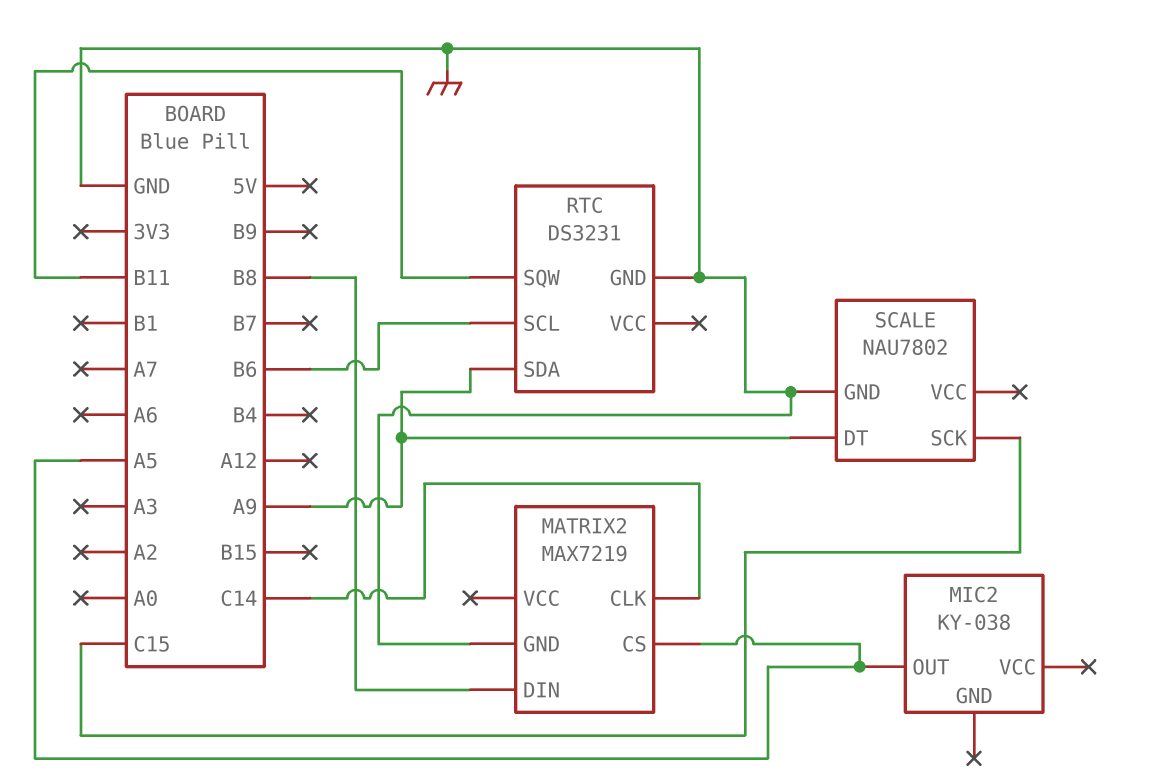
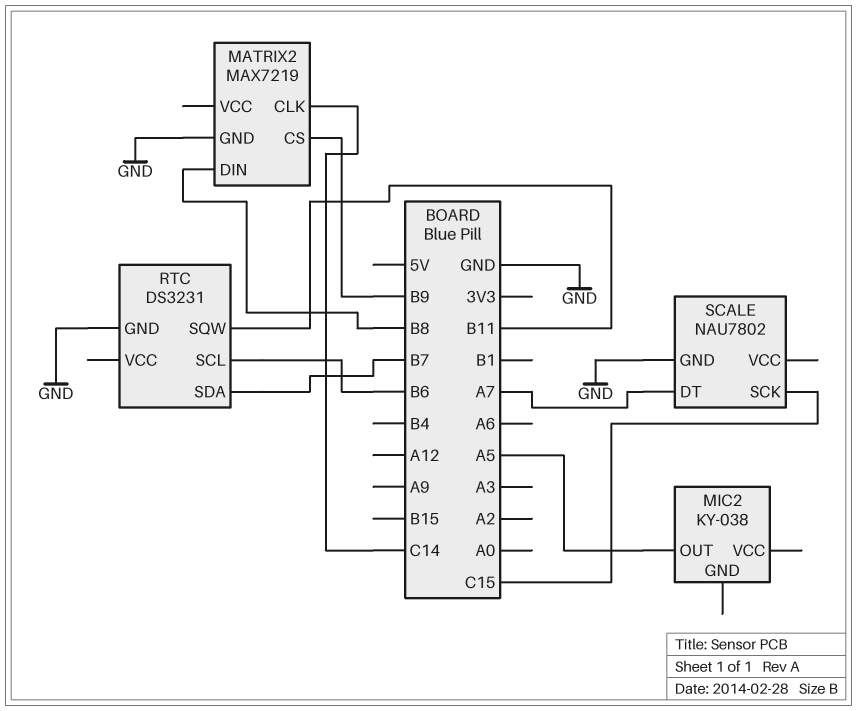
MATRIX2 pin CS: A5 -> B9
RTC pin SDA: A9 -> B7
SCALE pin DT: A9 -> A7

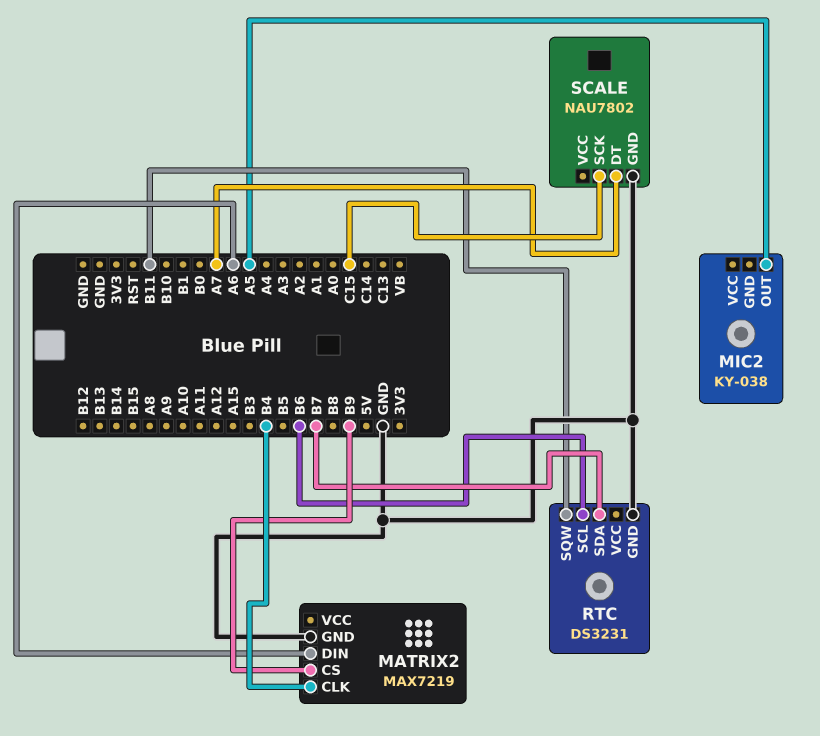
MATRIX2 pin CLK: C14 -> B4
MATRIX2 pin DIN: B8 -> A6

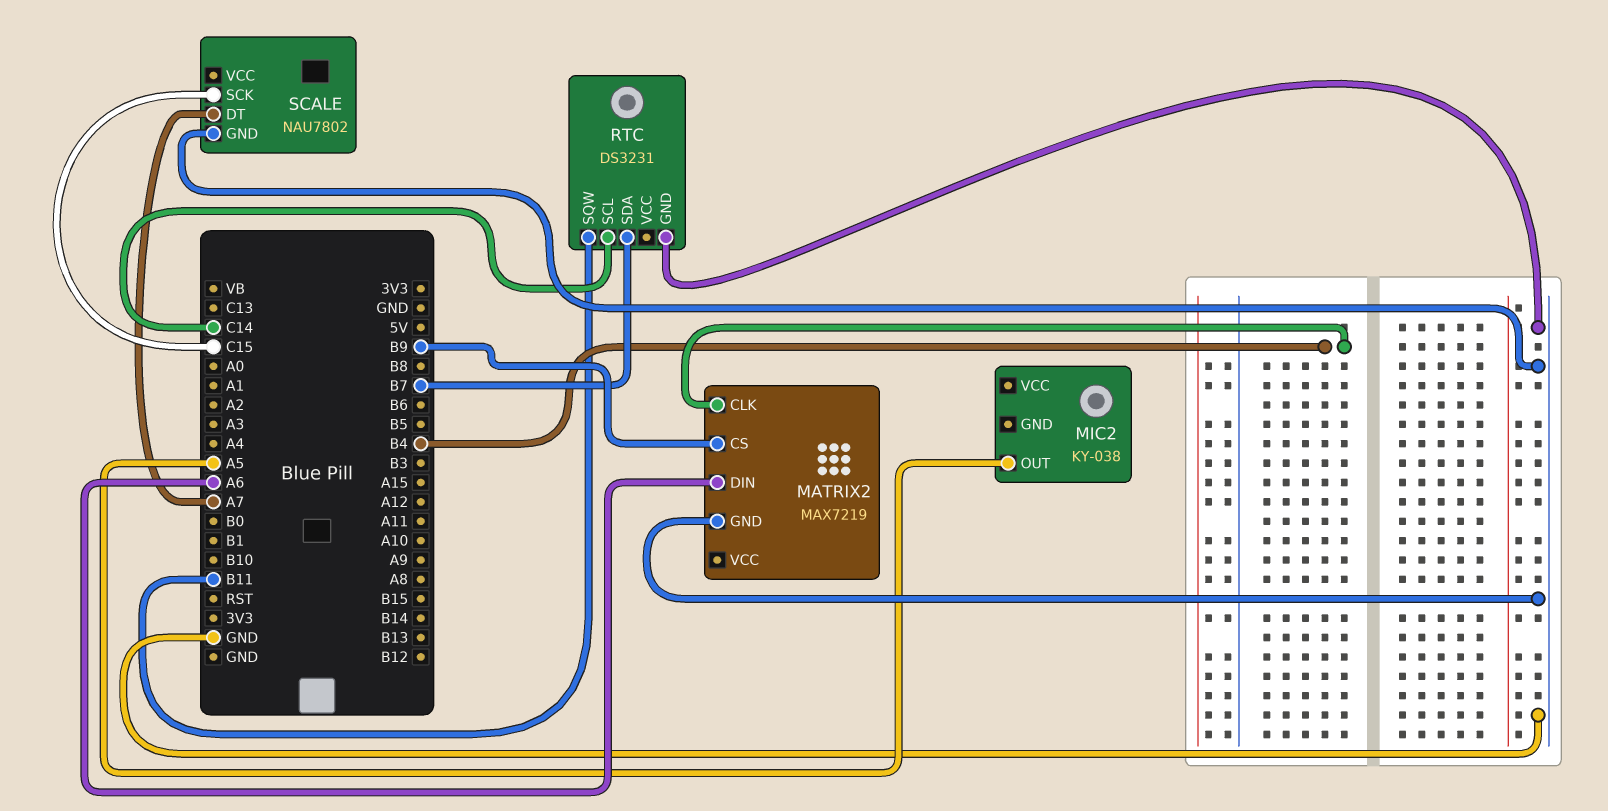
RTC pin SCL: B6 -> C14

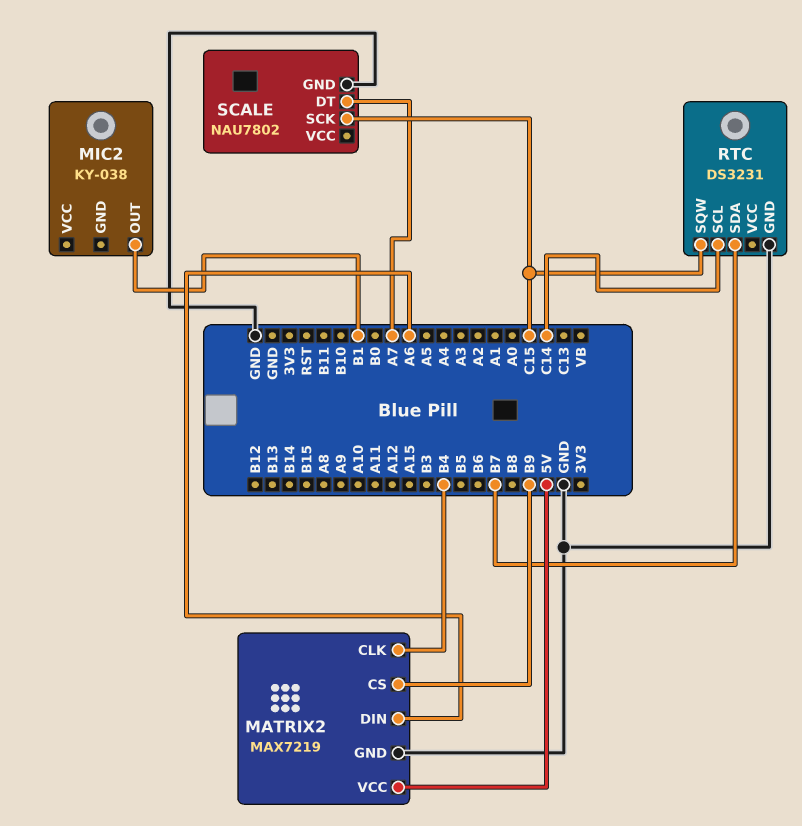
MATRIX2 pin VCC: none -> 5V
MIC2 pin OUT: A5 -> B1
RTC pin SQW: B11 -> C15

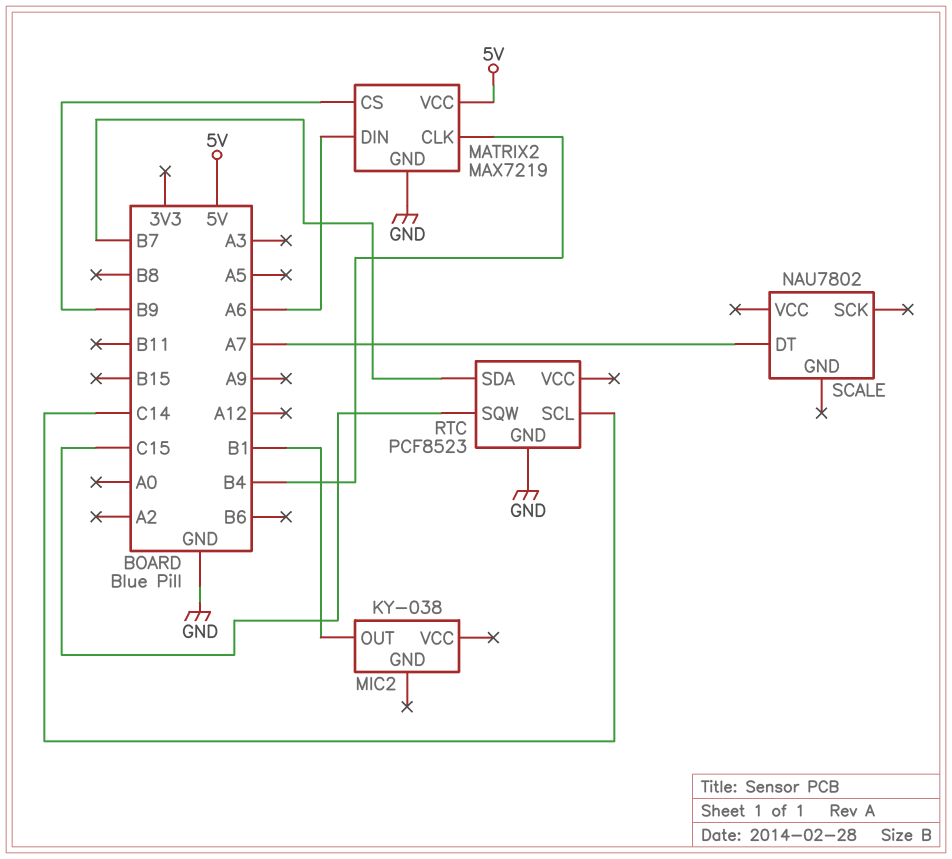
RTC: DS3231 -> PCF8523
SCALE pin GND: GND -> none
SCALE pin SCK: C15 -> none

